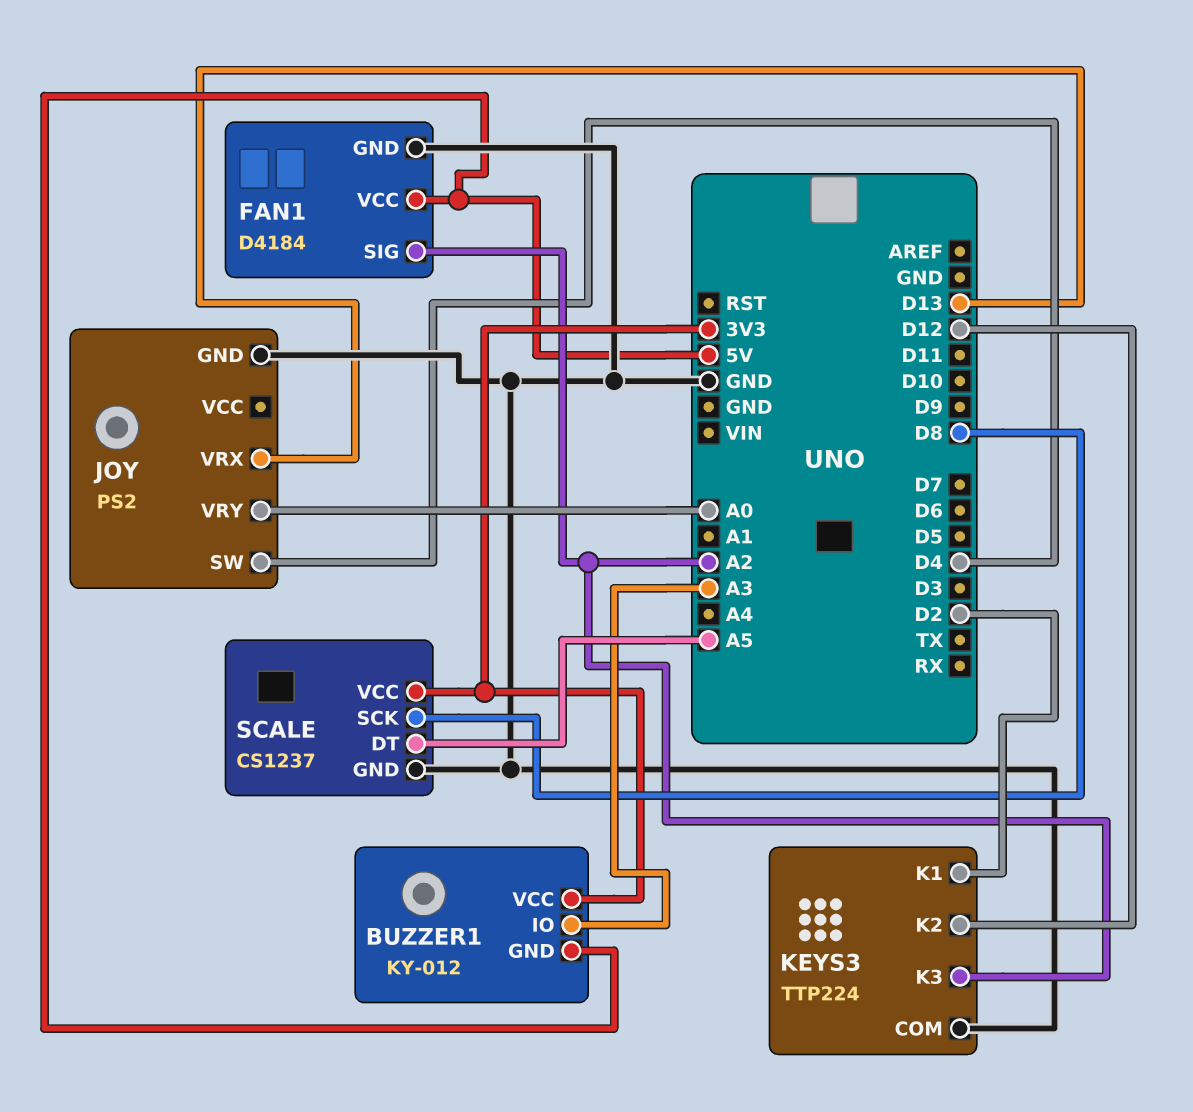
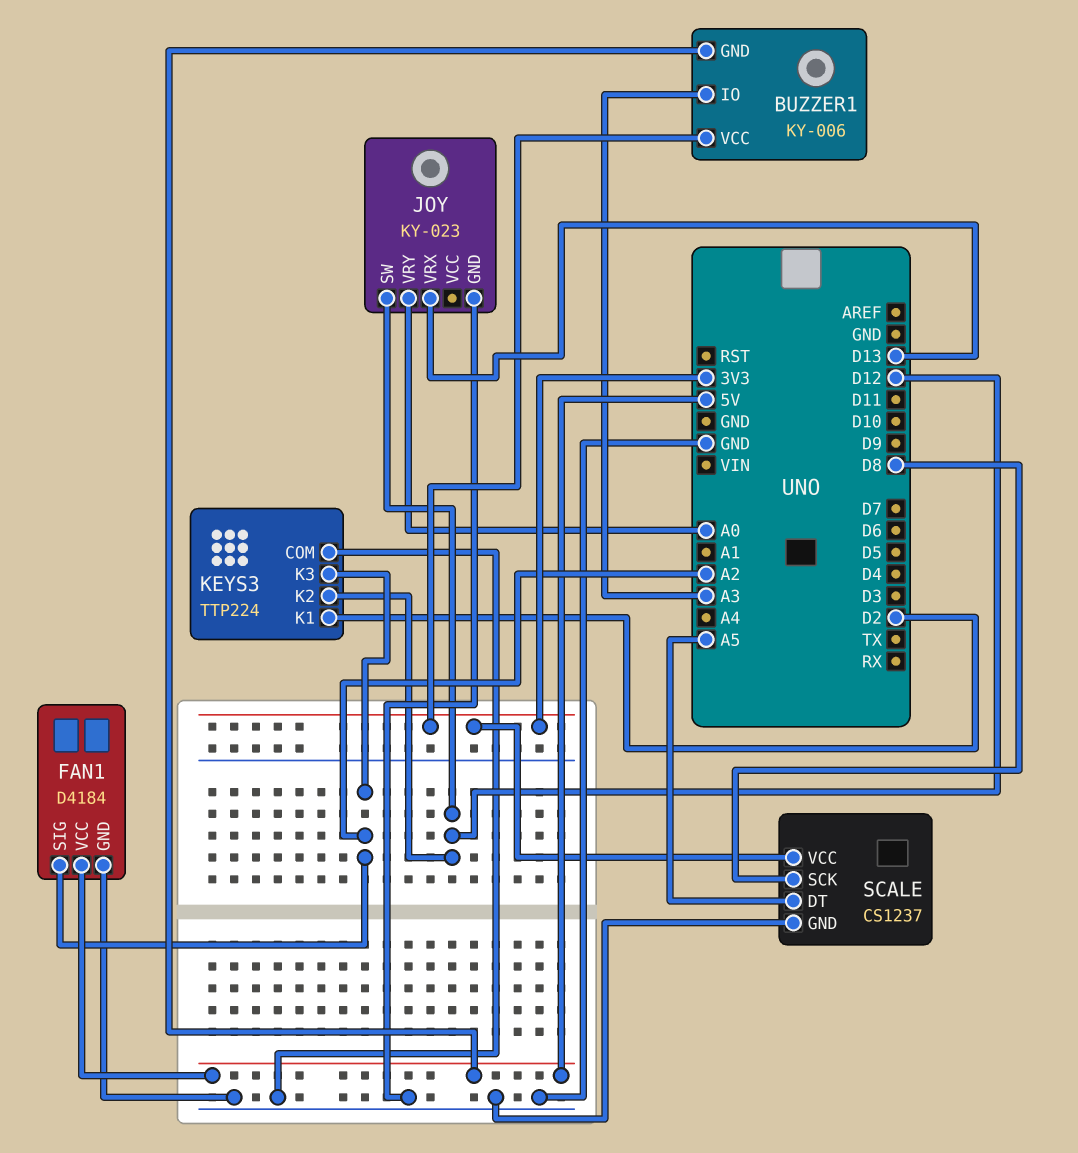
BUZZER1: KY-012 -> KY-006
JOY: PS2 -> KY-023
JOY pin SW: D4 -> D12

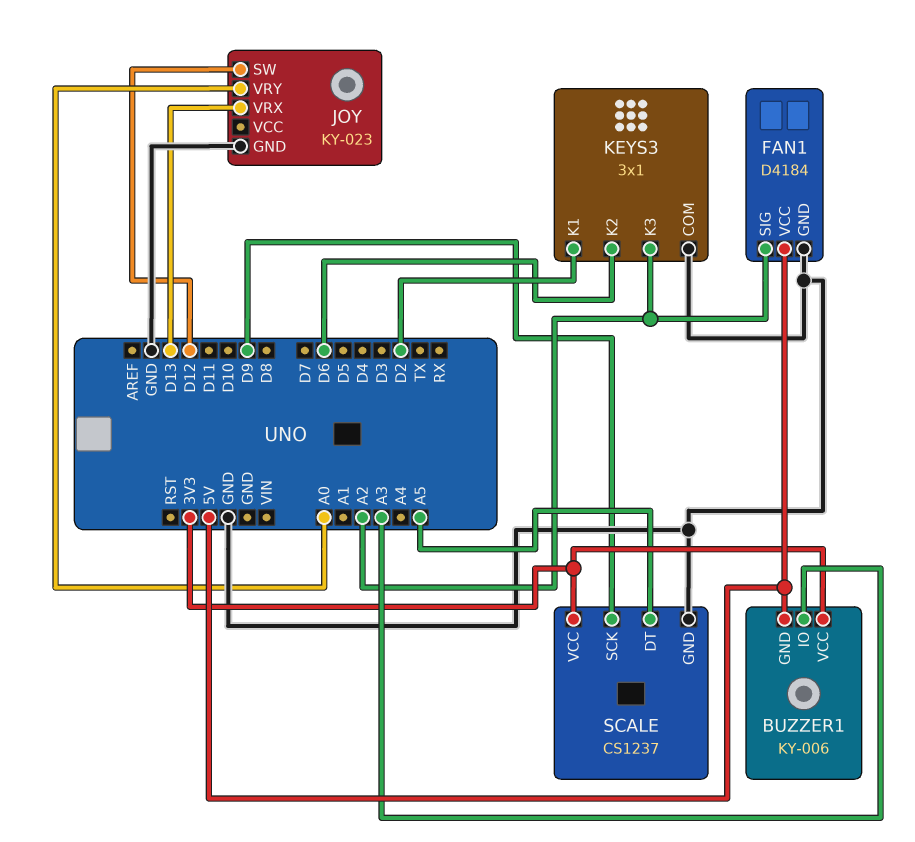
KEYS3: TTP224 -> 3x1
KEYS3 pin K2: D12 -> D6
SCALE pin SCK: D8 -> D9

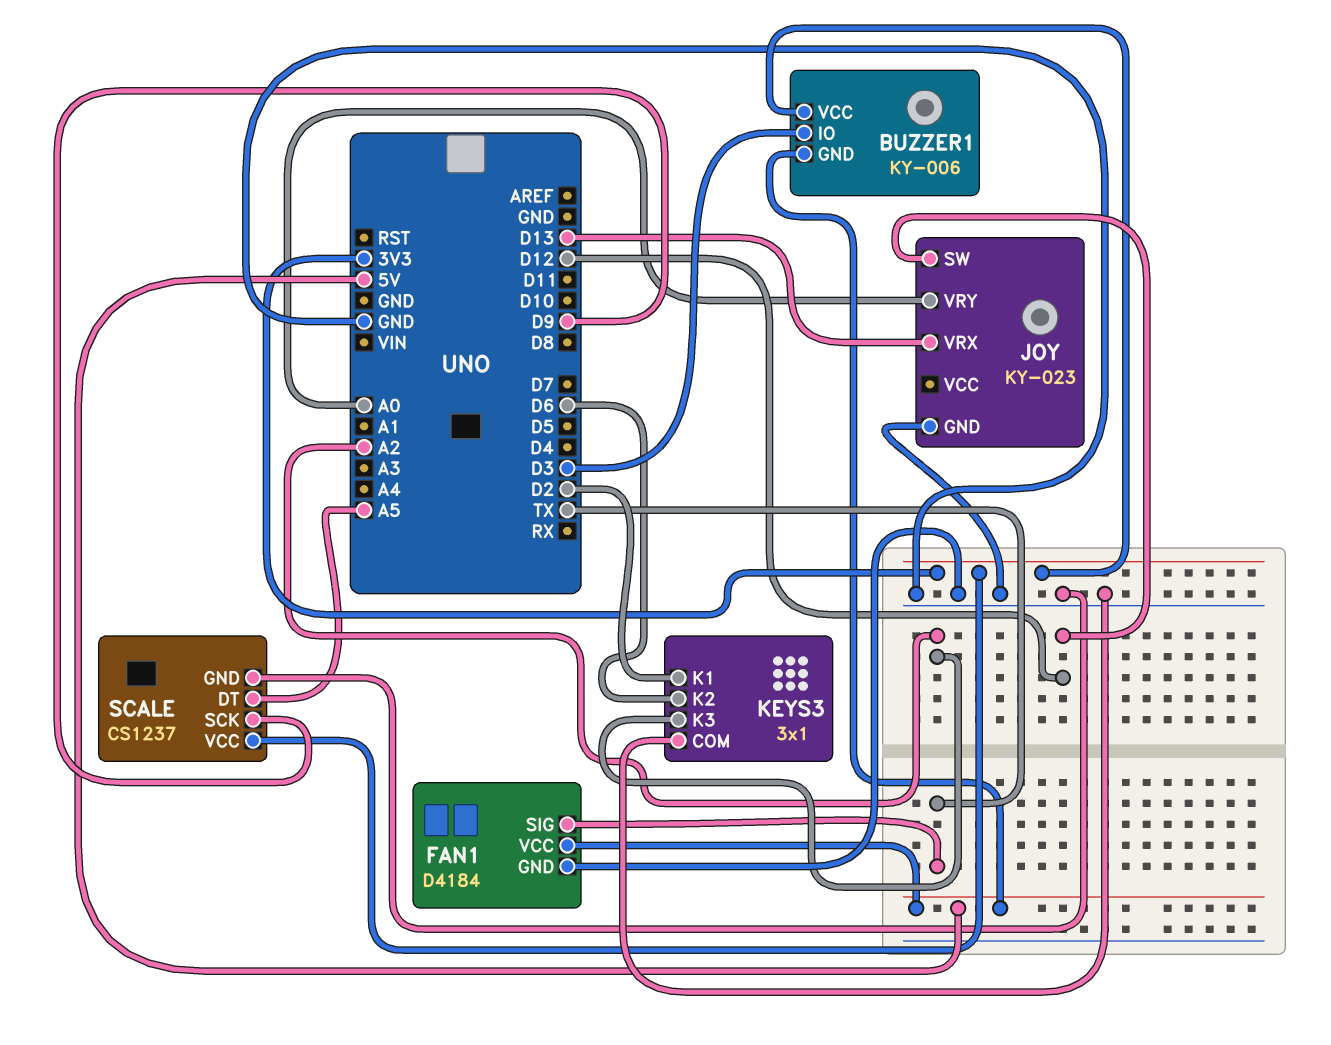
BUZZER1 pin IO: A3 -> D3
FAN1 pin SIG: A2 -> TX

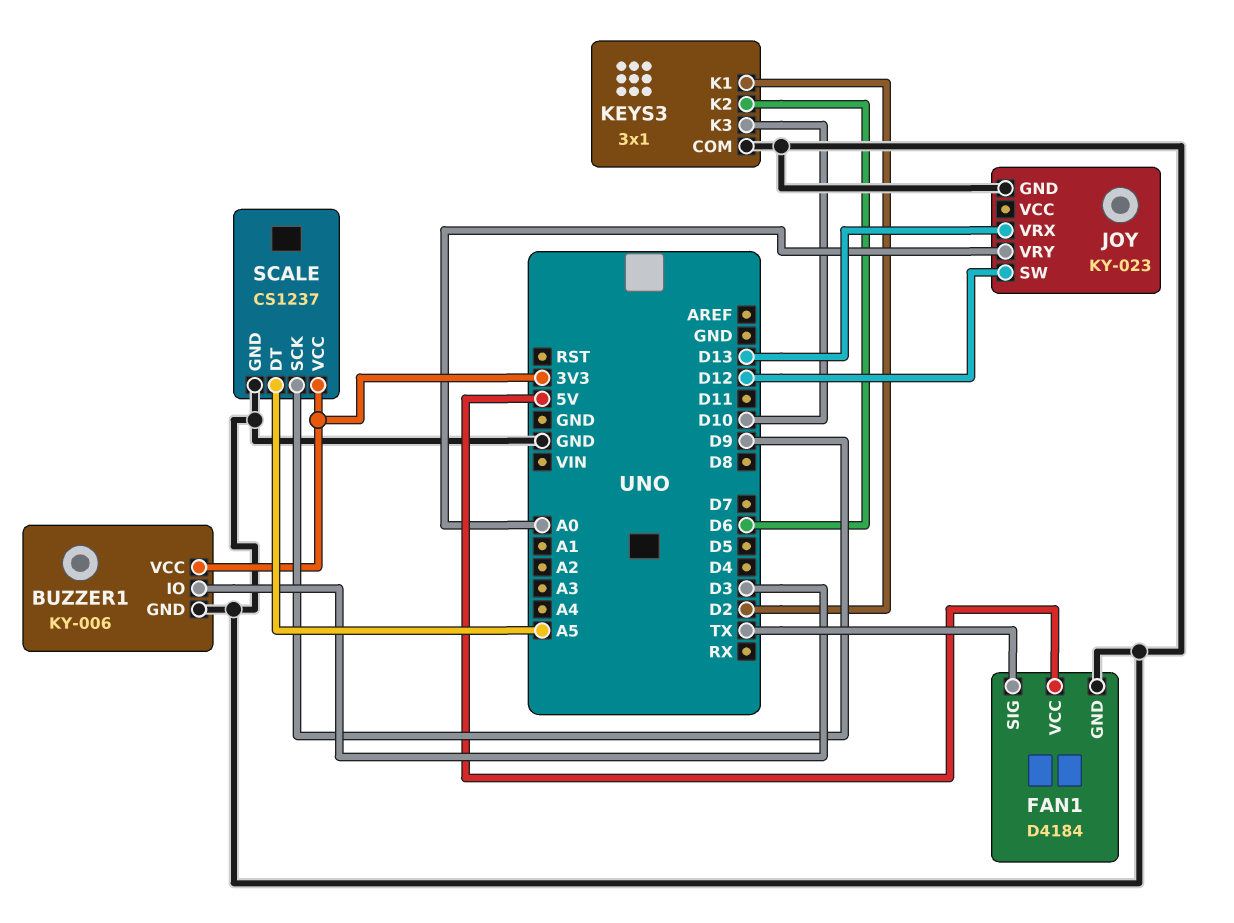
BUZZER1 pin GND: 5V -> GND
KEYS3 pin K3: A2 -> D10

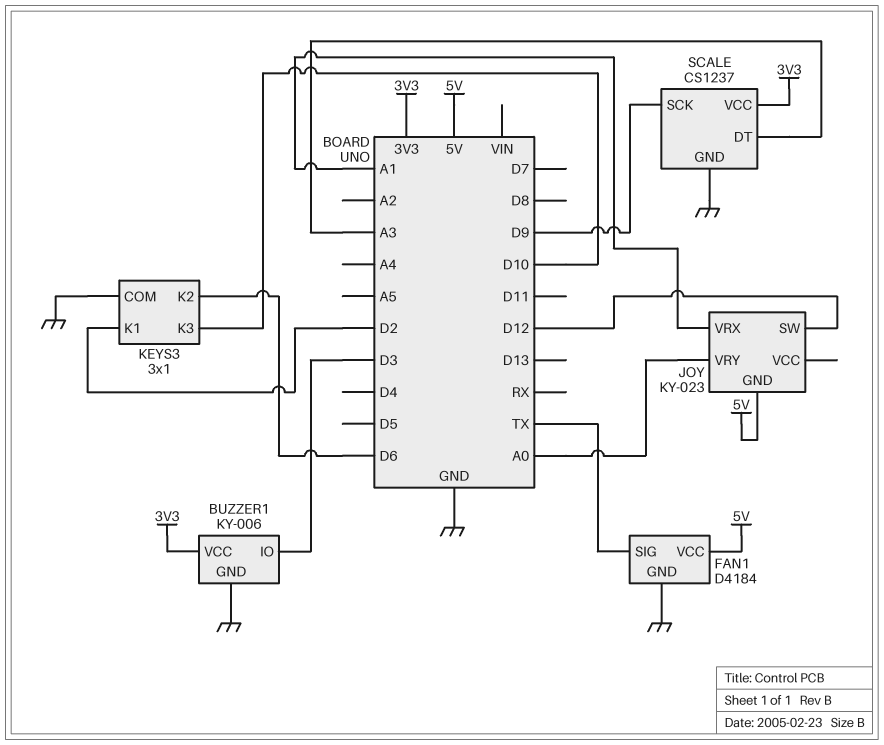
JOY pin GND: GND -> 5V
JOY pin VRX: D13 -> A1
SCALE pin DT: A5 -> A3

